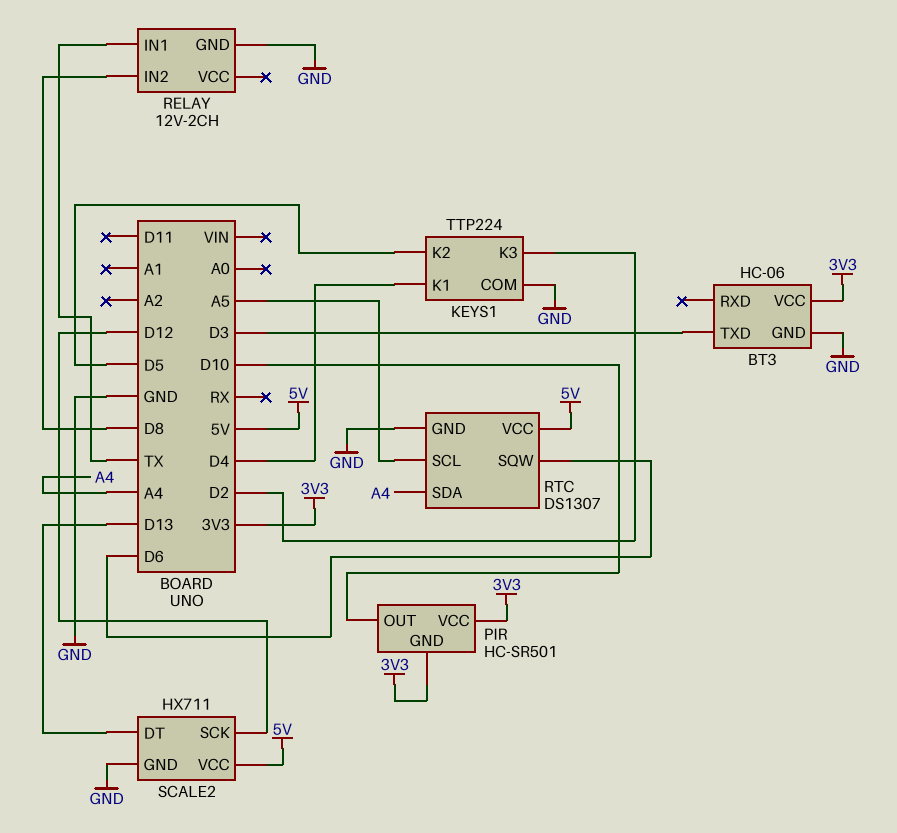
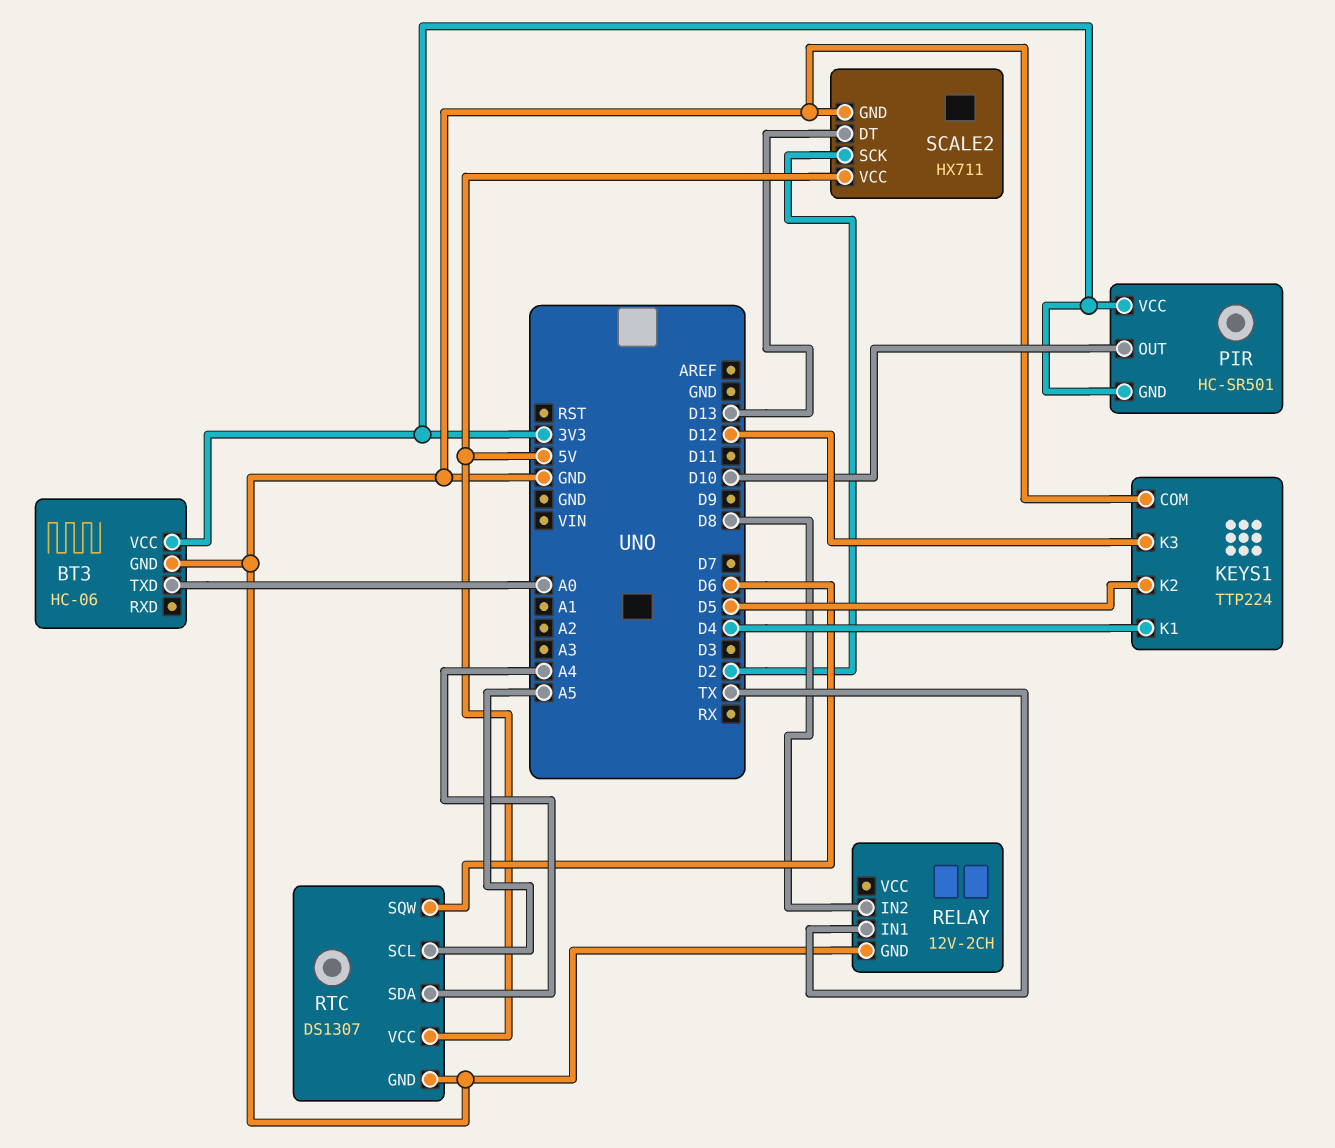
BT3 pin TXD: D3 -> A0
KEYS1 pin K3: D2 -> D12
SCALE2 pin SCK: D12 -> D2

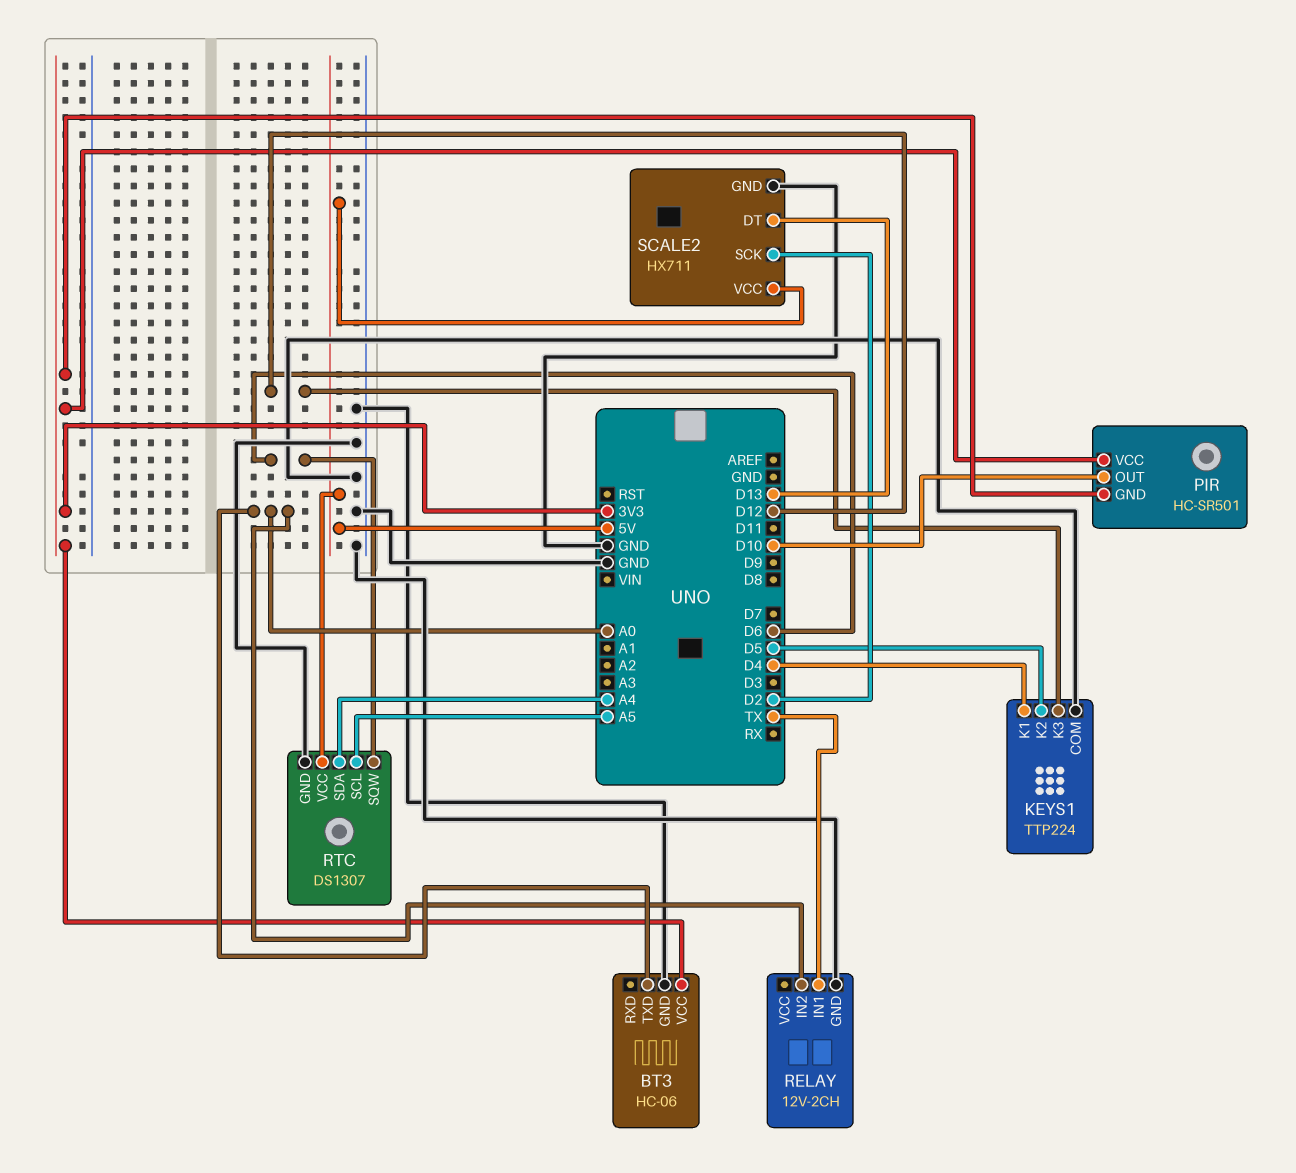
RELAY pin IN2: D8 -> A0

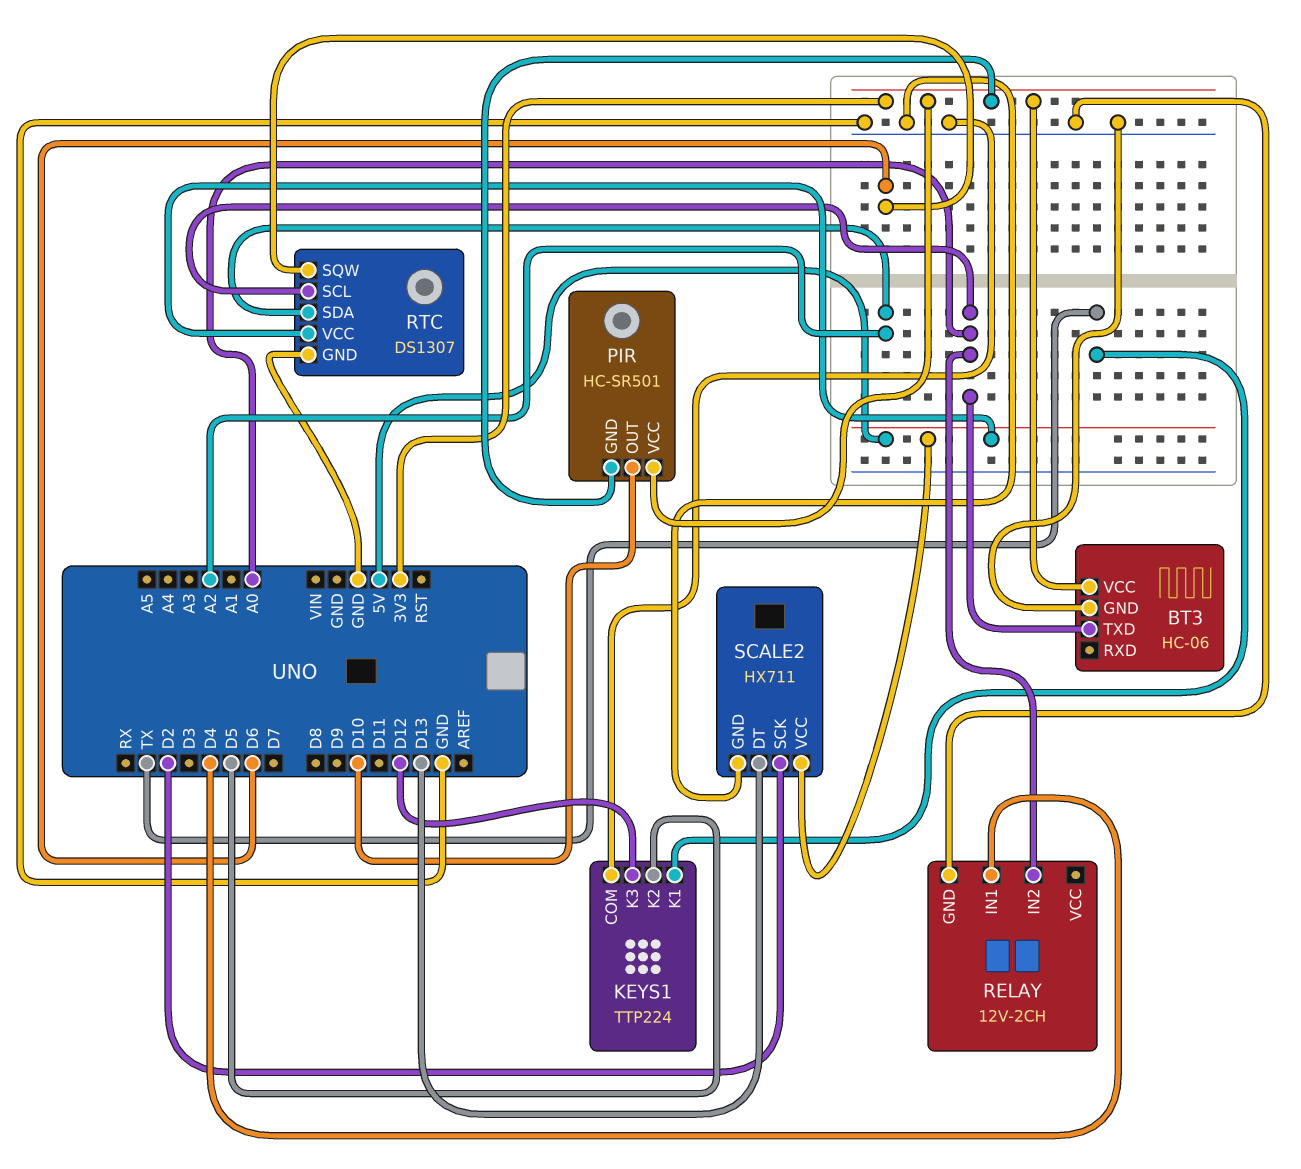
KEYS1 pin K1: D4 -> TX
RELAY pin IN1: TX -> D4
RTC pin SCL: A5 -> A0
RTC pin SDA: A4 -> A2

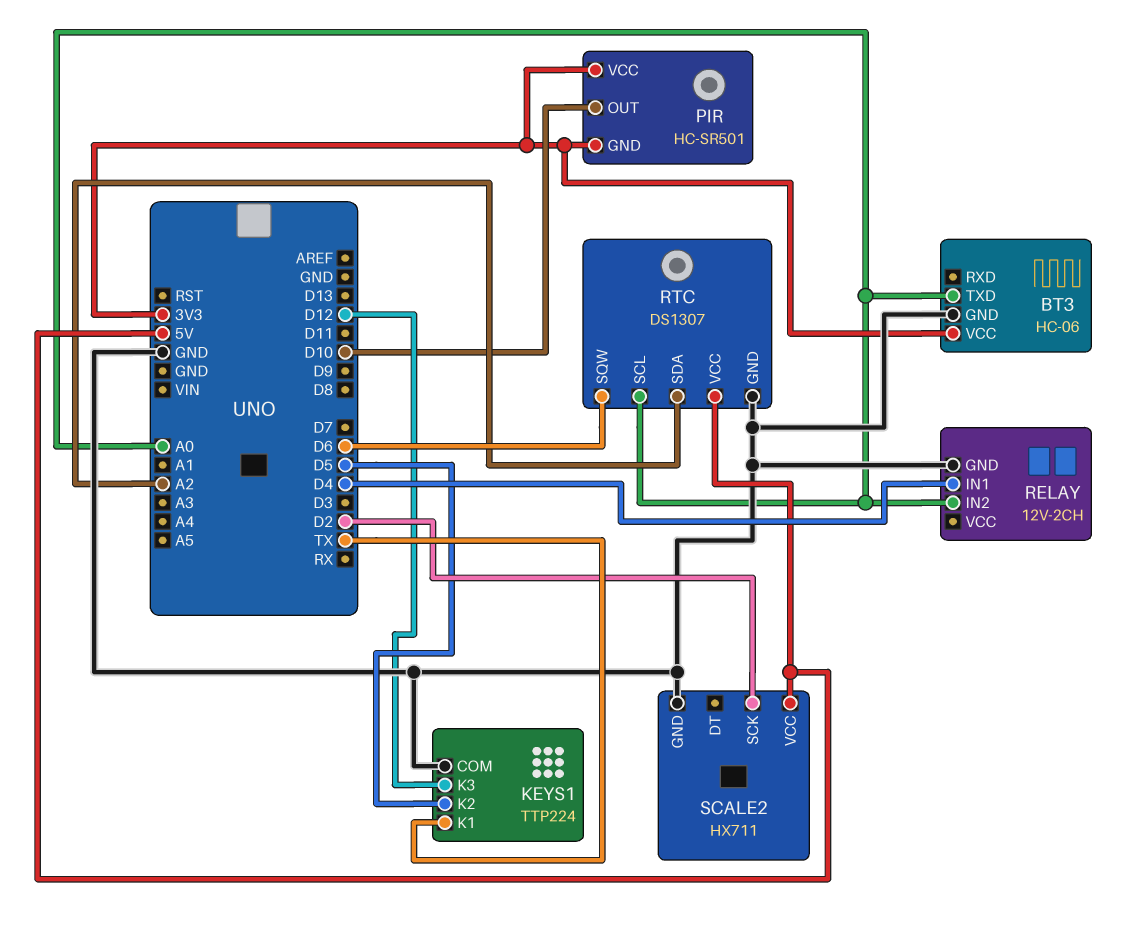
SCALE2 pin DT: D13 -> none

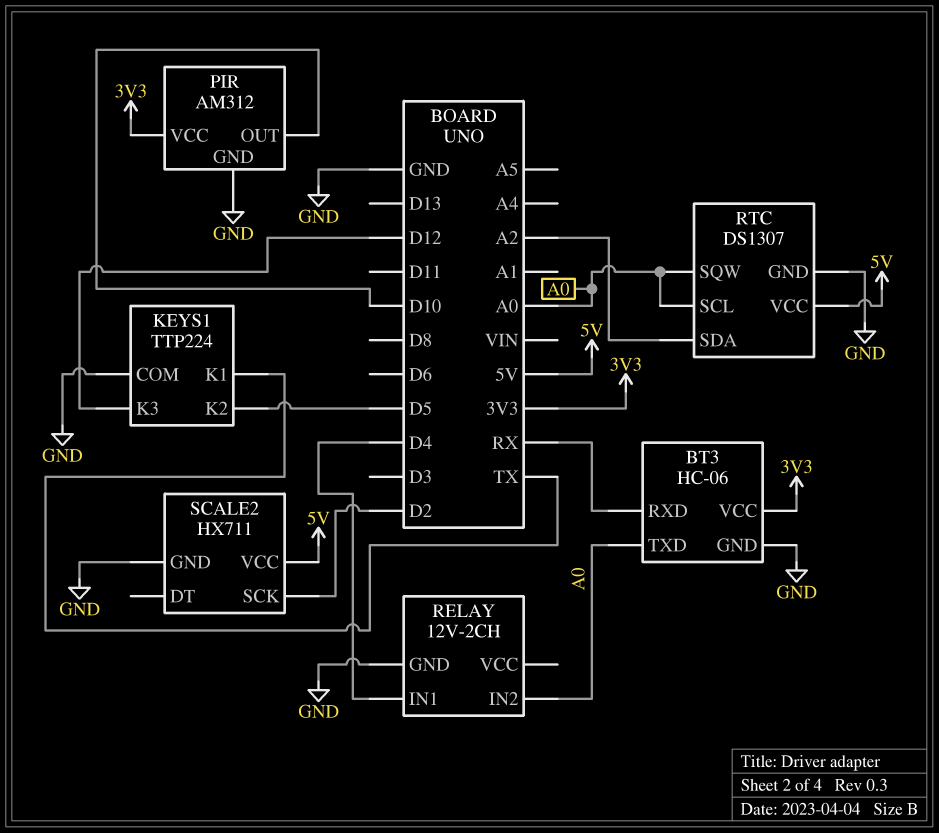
BT3 pin RXD: none -> RX
PIR: HC-SR501 -> AM312
PIR pin GND: 3V3 -> GND
RTC pin SQW: D6 -> A0

